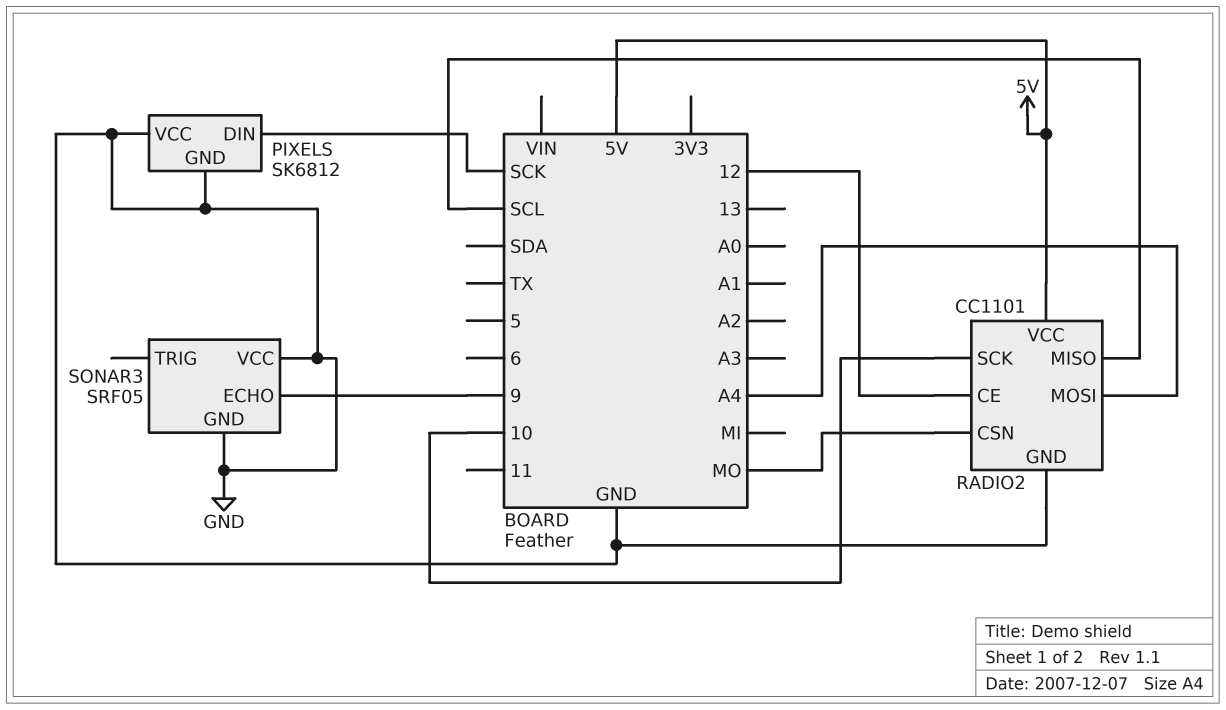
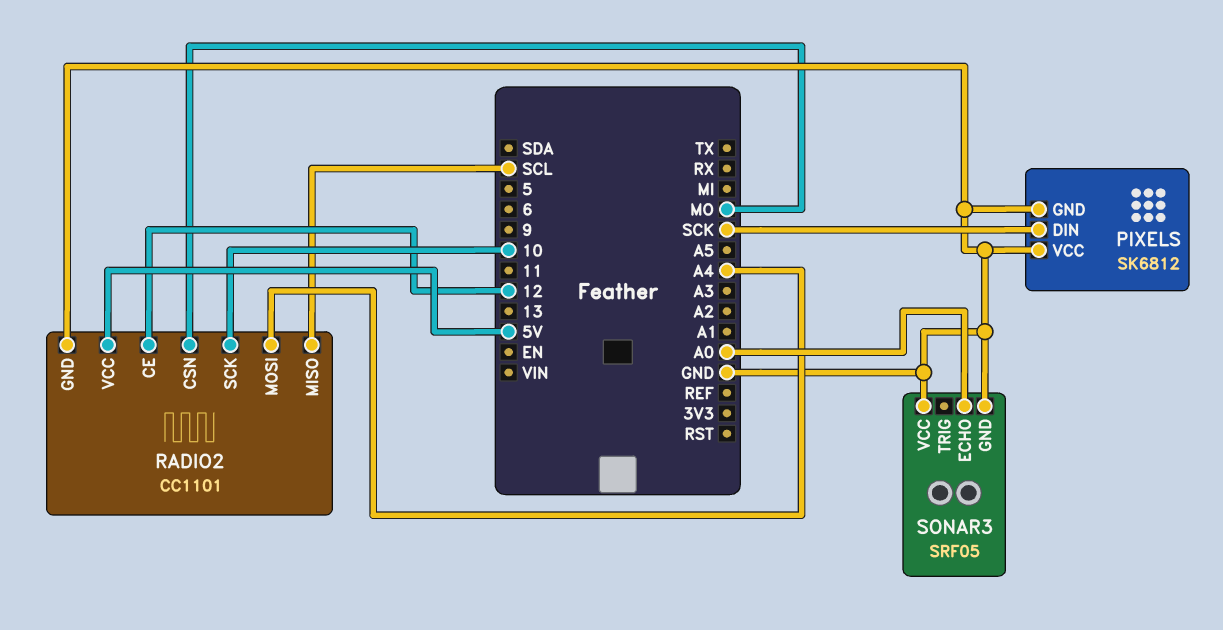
SONAR3 pin ECHO: 9 -> A0

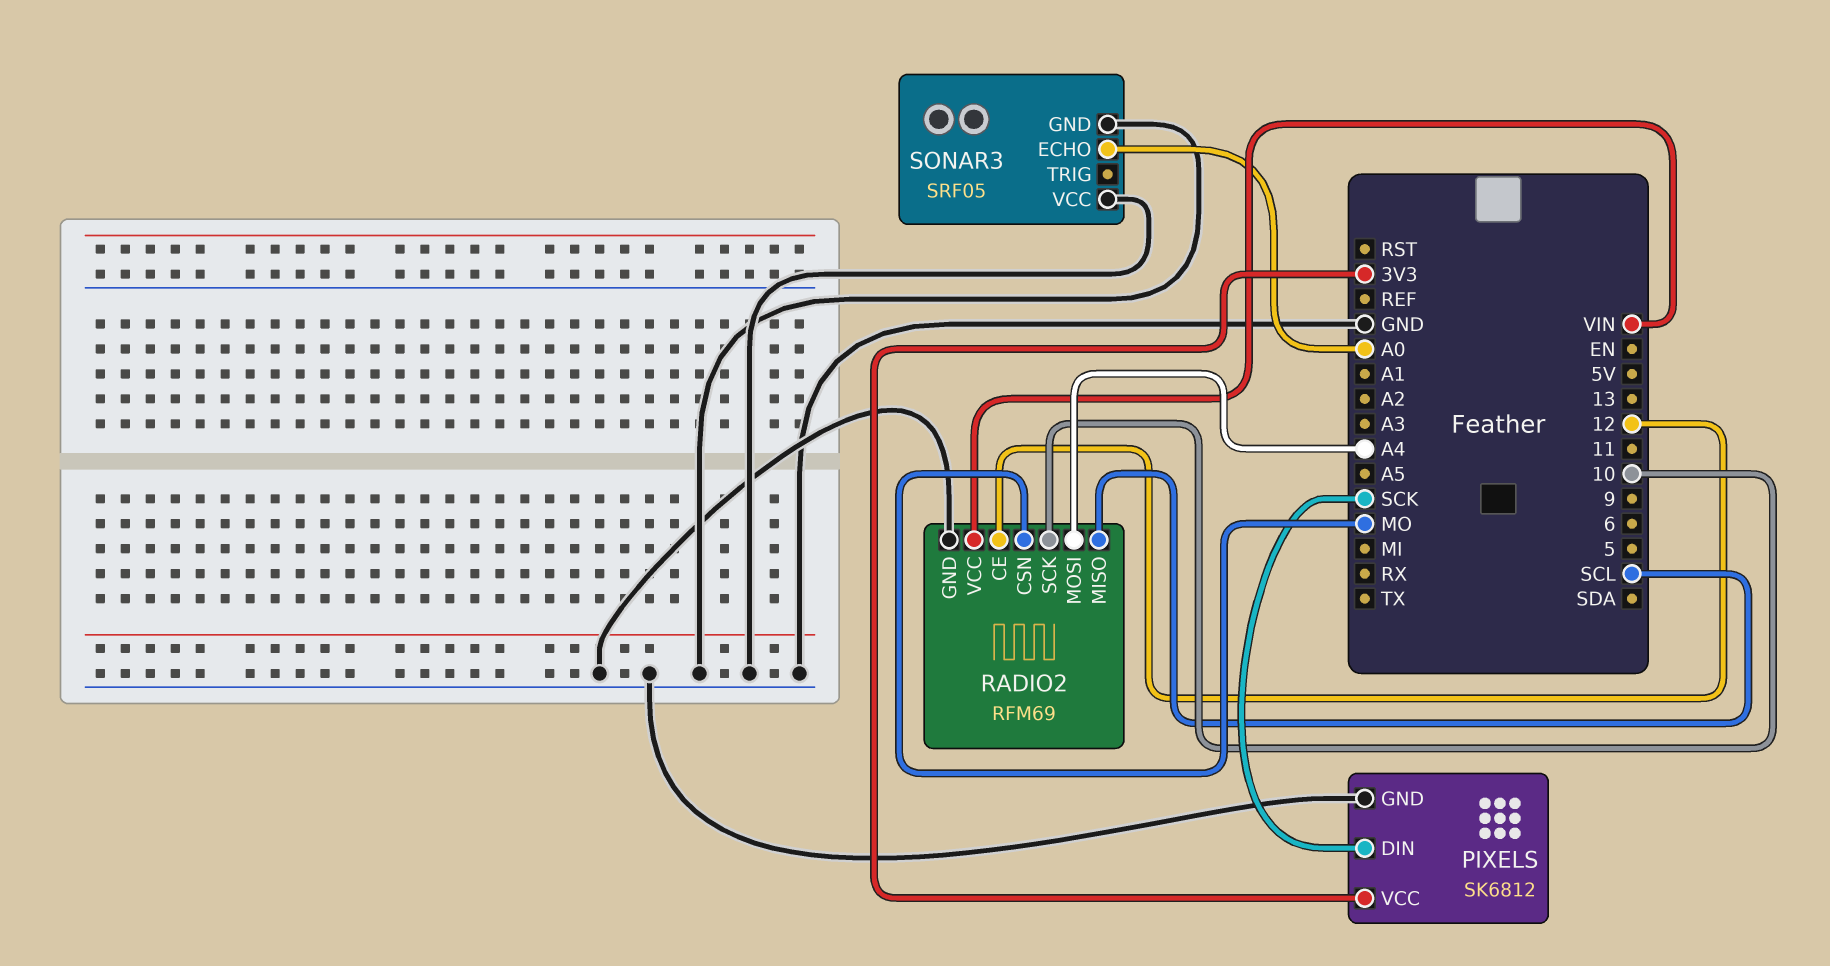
PIXELS pin VCC: GND -> 3V3
RADIO2: CC1101 -> RFM69
RADIO2 pin VCC: 5V -> VIN

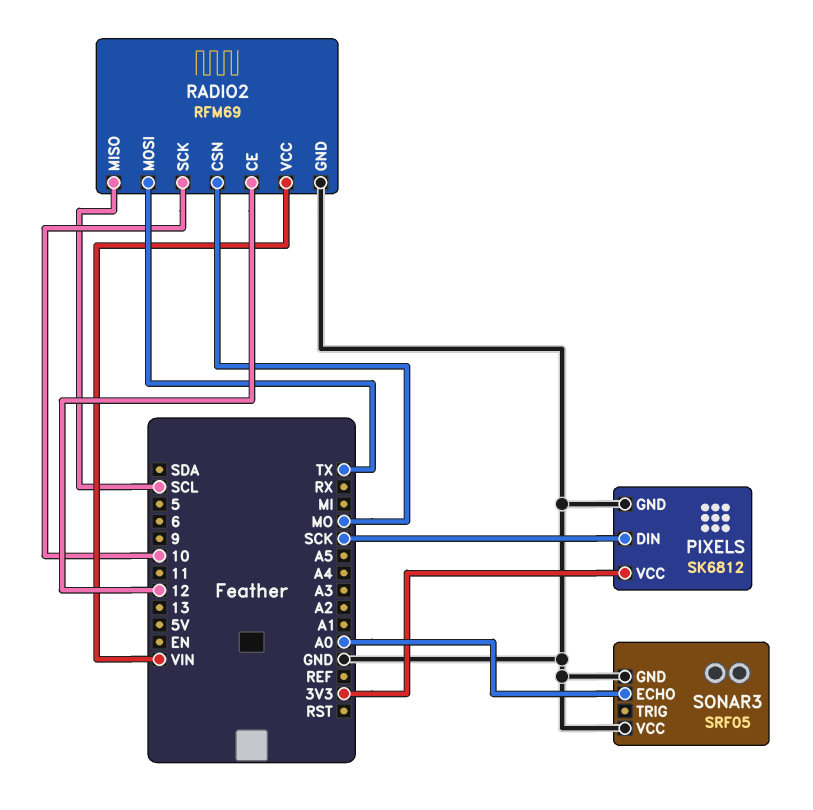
RADIO2 pin MOSI: A4 -> TX

